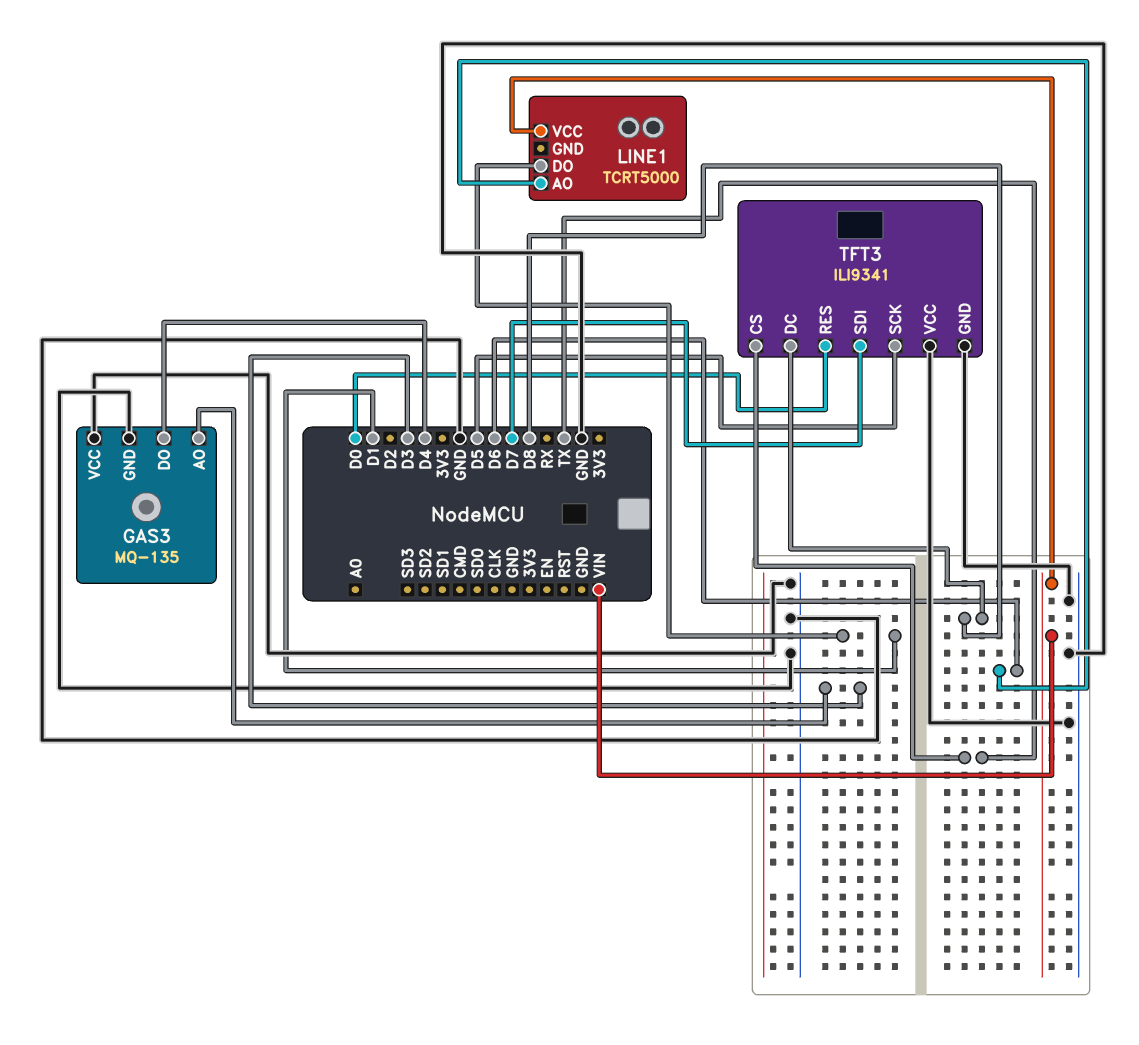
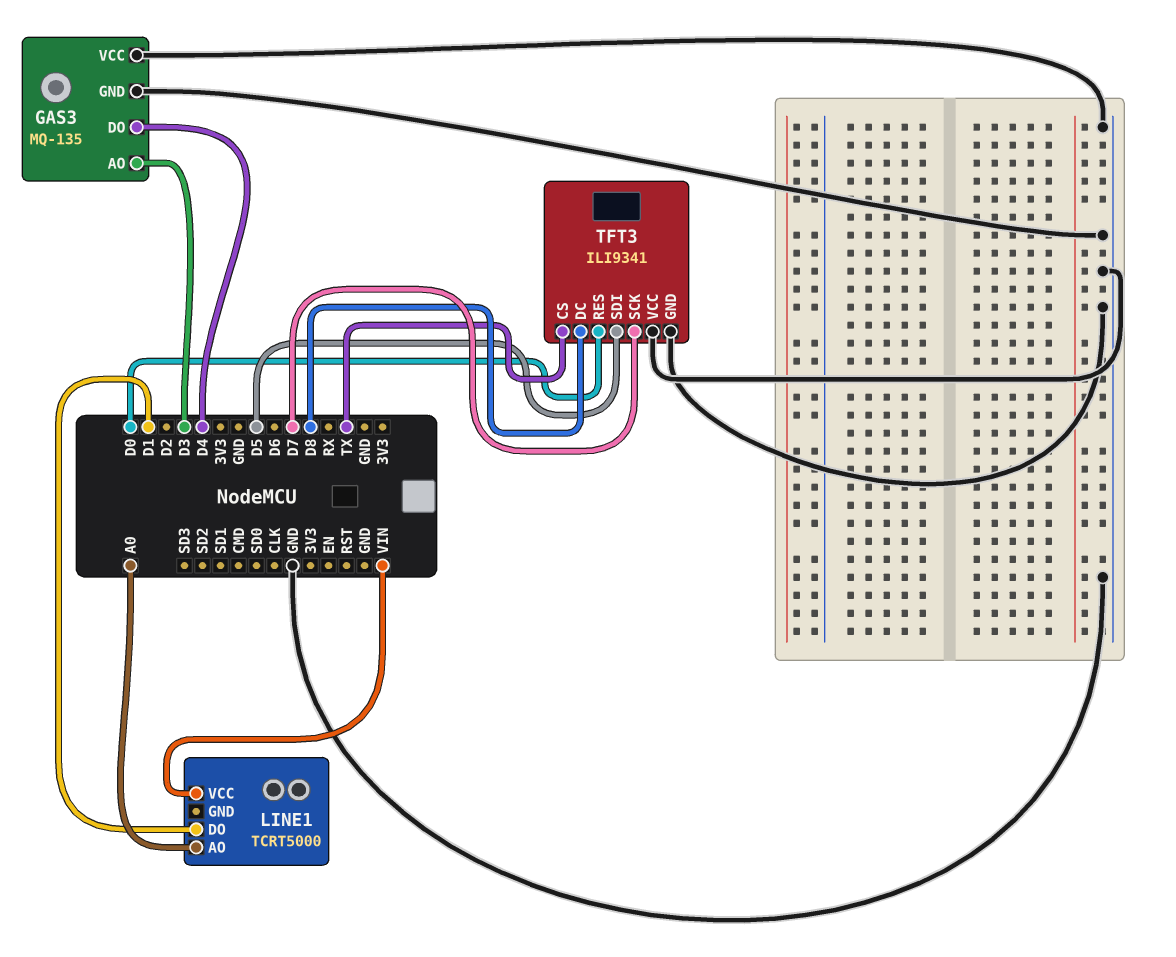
LINE1 pin AO: D6 -> A0
TFT3 pin SCK: D5 -> D7
TFT3 pin SDI: D7 -> D5

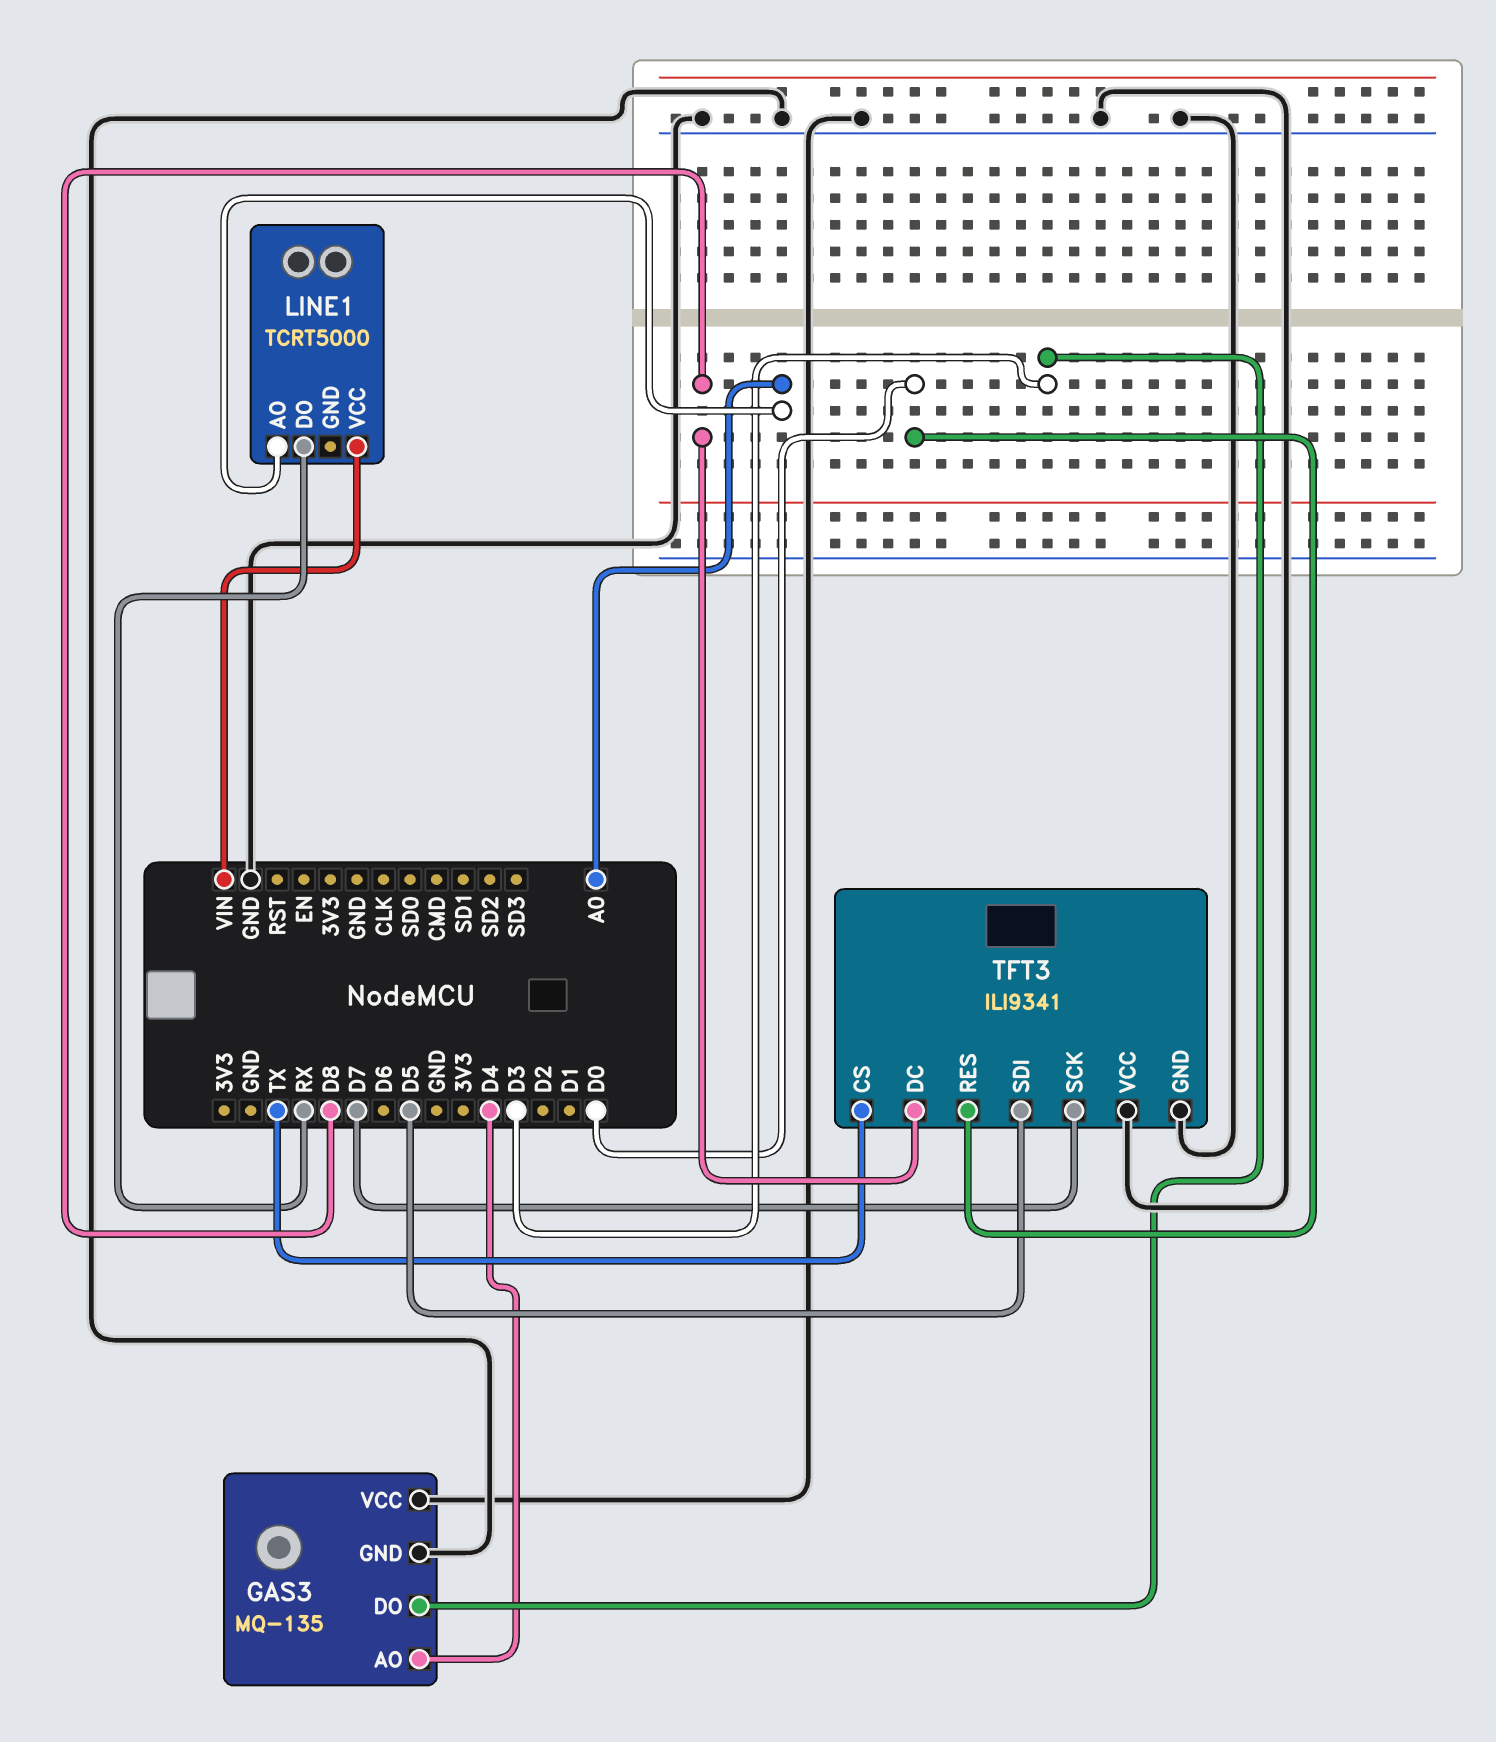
GAS3 pin AO: D3 -> D4
GAS3 pin DO: D4 -> D3
LINE1 pin DO: D1 -> RX

